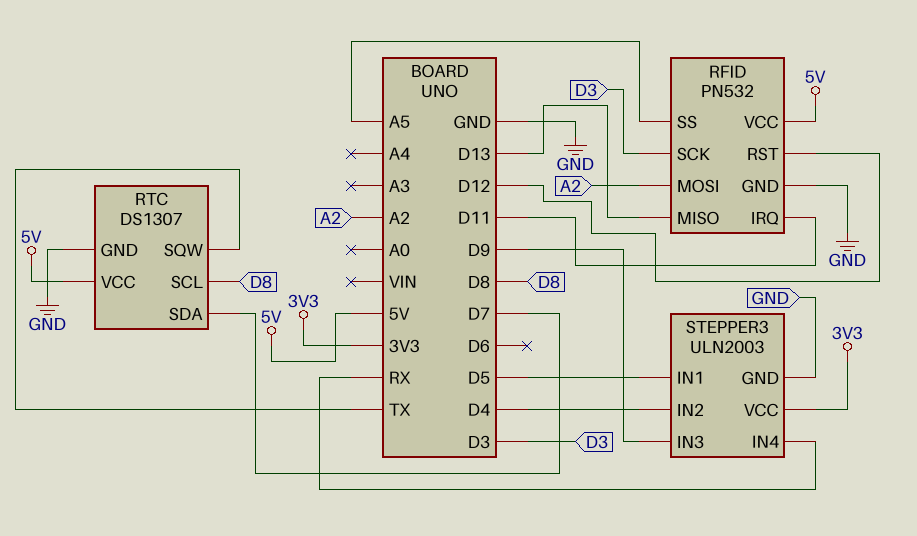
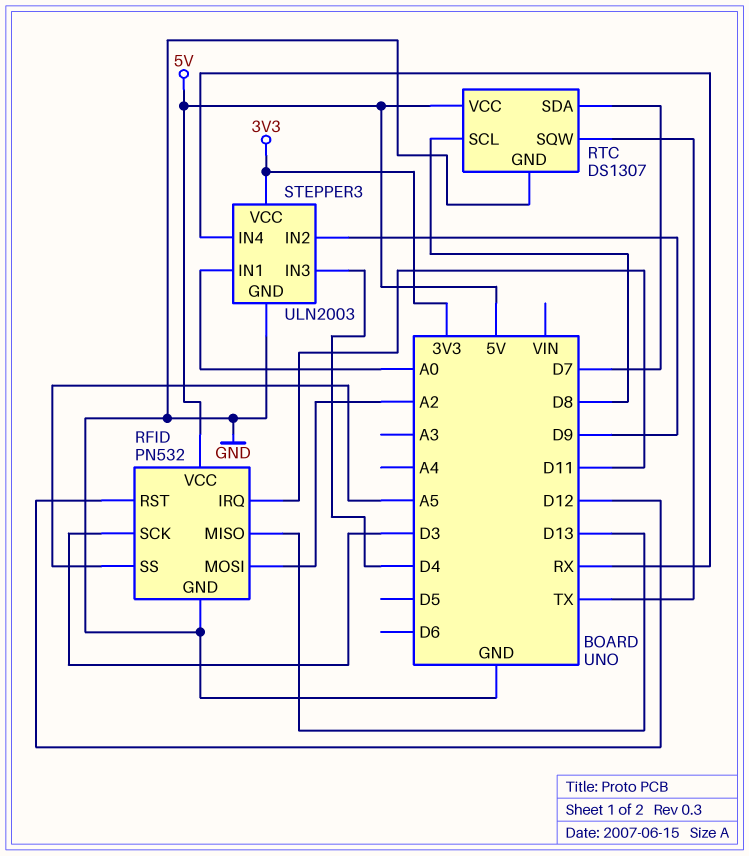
STEPPER3 pin IN1: D5 -> A0
STEPPER3 pin IN2: D4 -> D9
STEPPER3 pin IN3: D9 -> D4

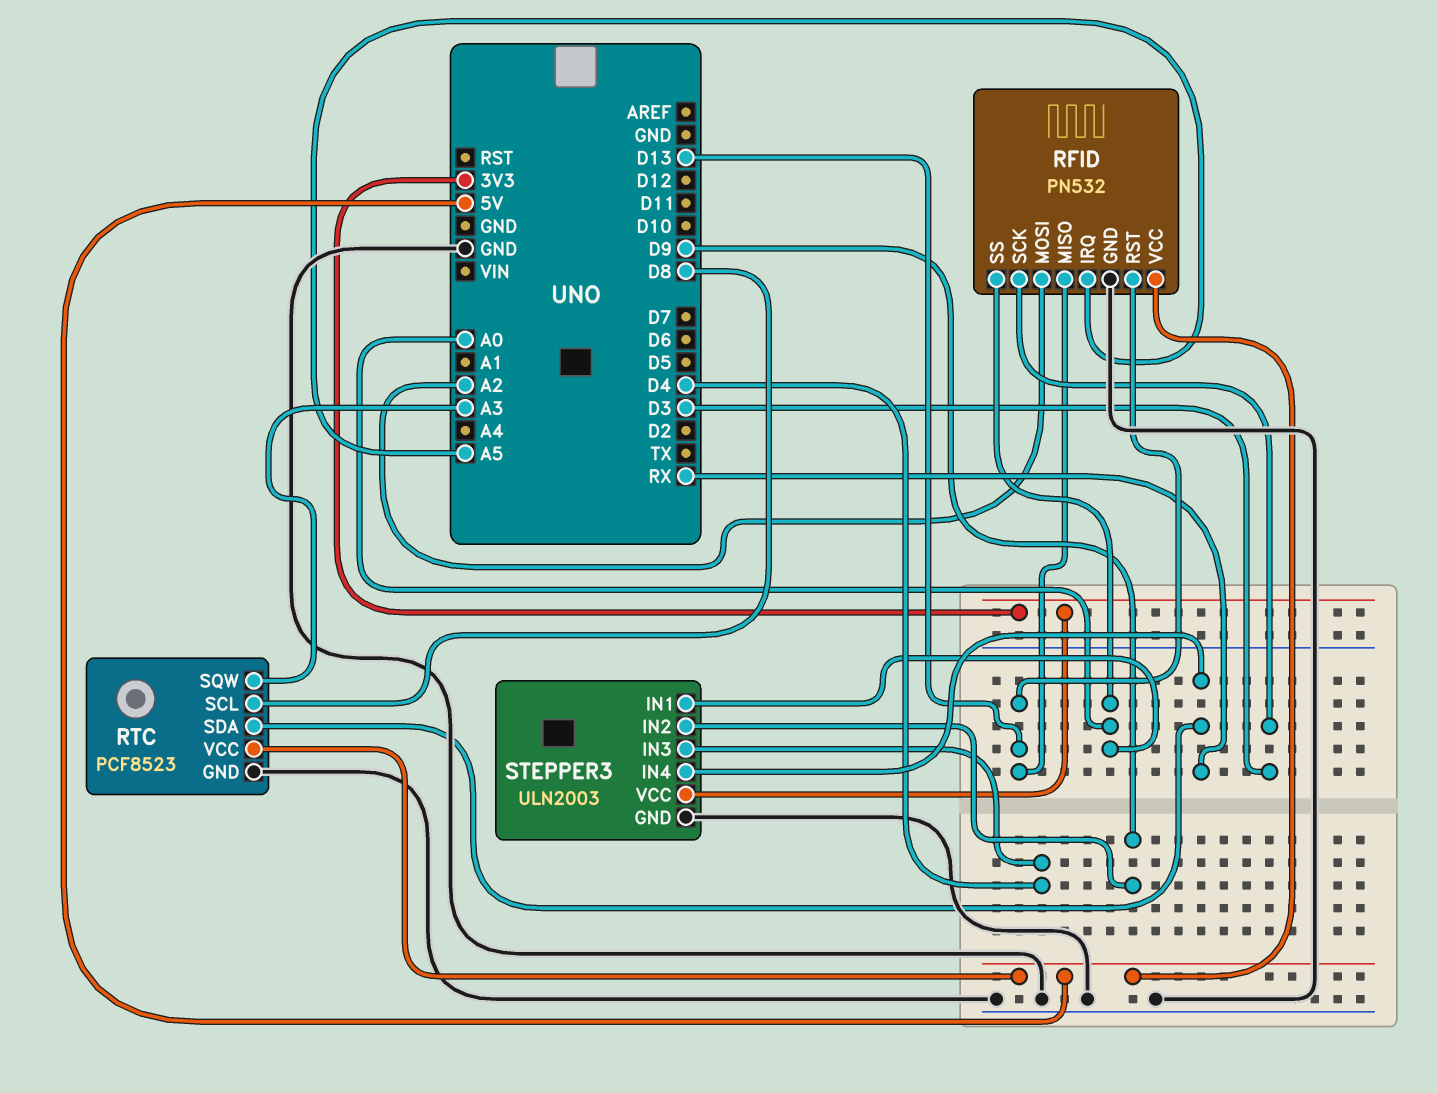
RFID pin IRQ: D11 -> A5
RFID pin RST: D12 -> D13
RFID pin SS: A5 -> A0
RTC: DS1307 -> PCF8523
RTC pin SDA: D7 -> RX
RTC pin SQW: TX -> A3

